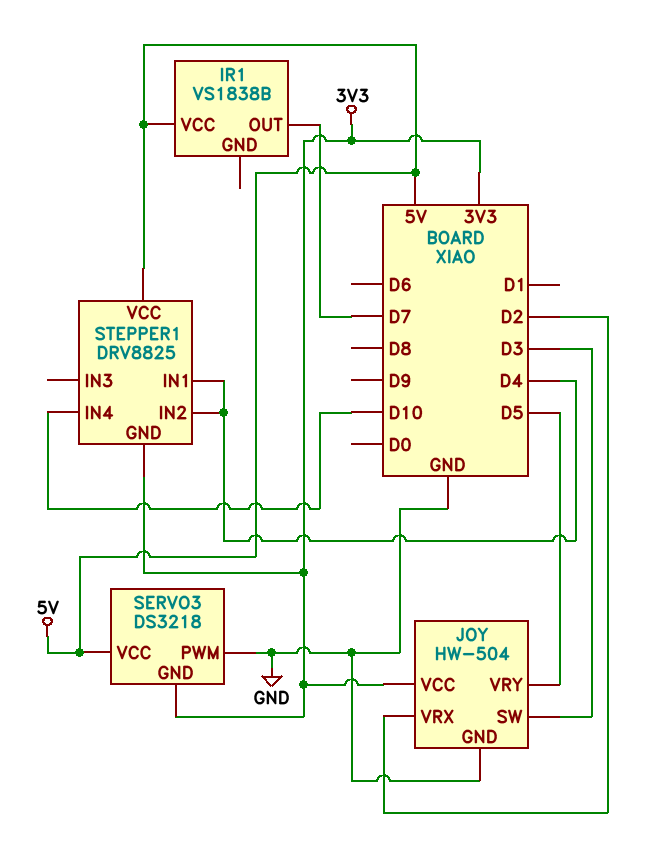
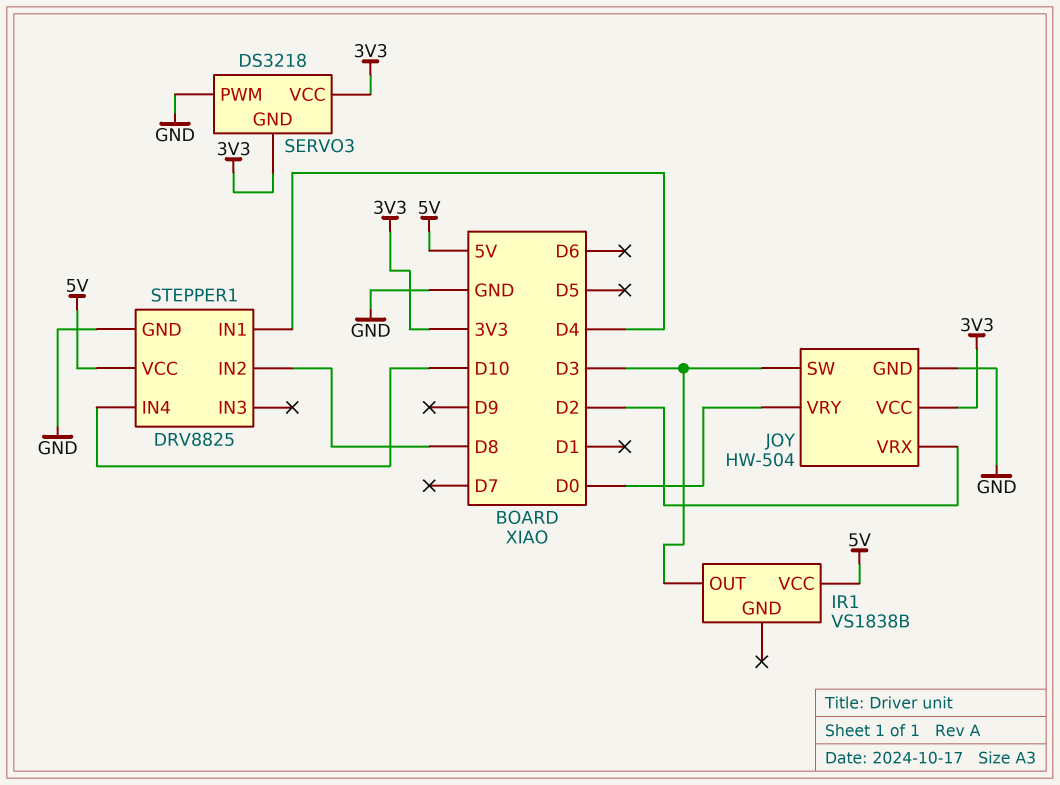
IR1 pin OUT: D7 -> D3
JOY pin VRY: D5 -> D0
SERVO3 pin VCC: 5V -> 3V3
STEPPER1 pin GND: 3V3 -> GND
STEPPER1 pin IN2: D4 -> D8

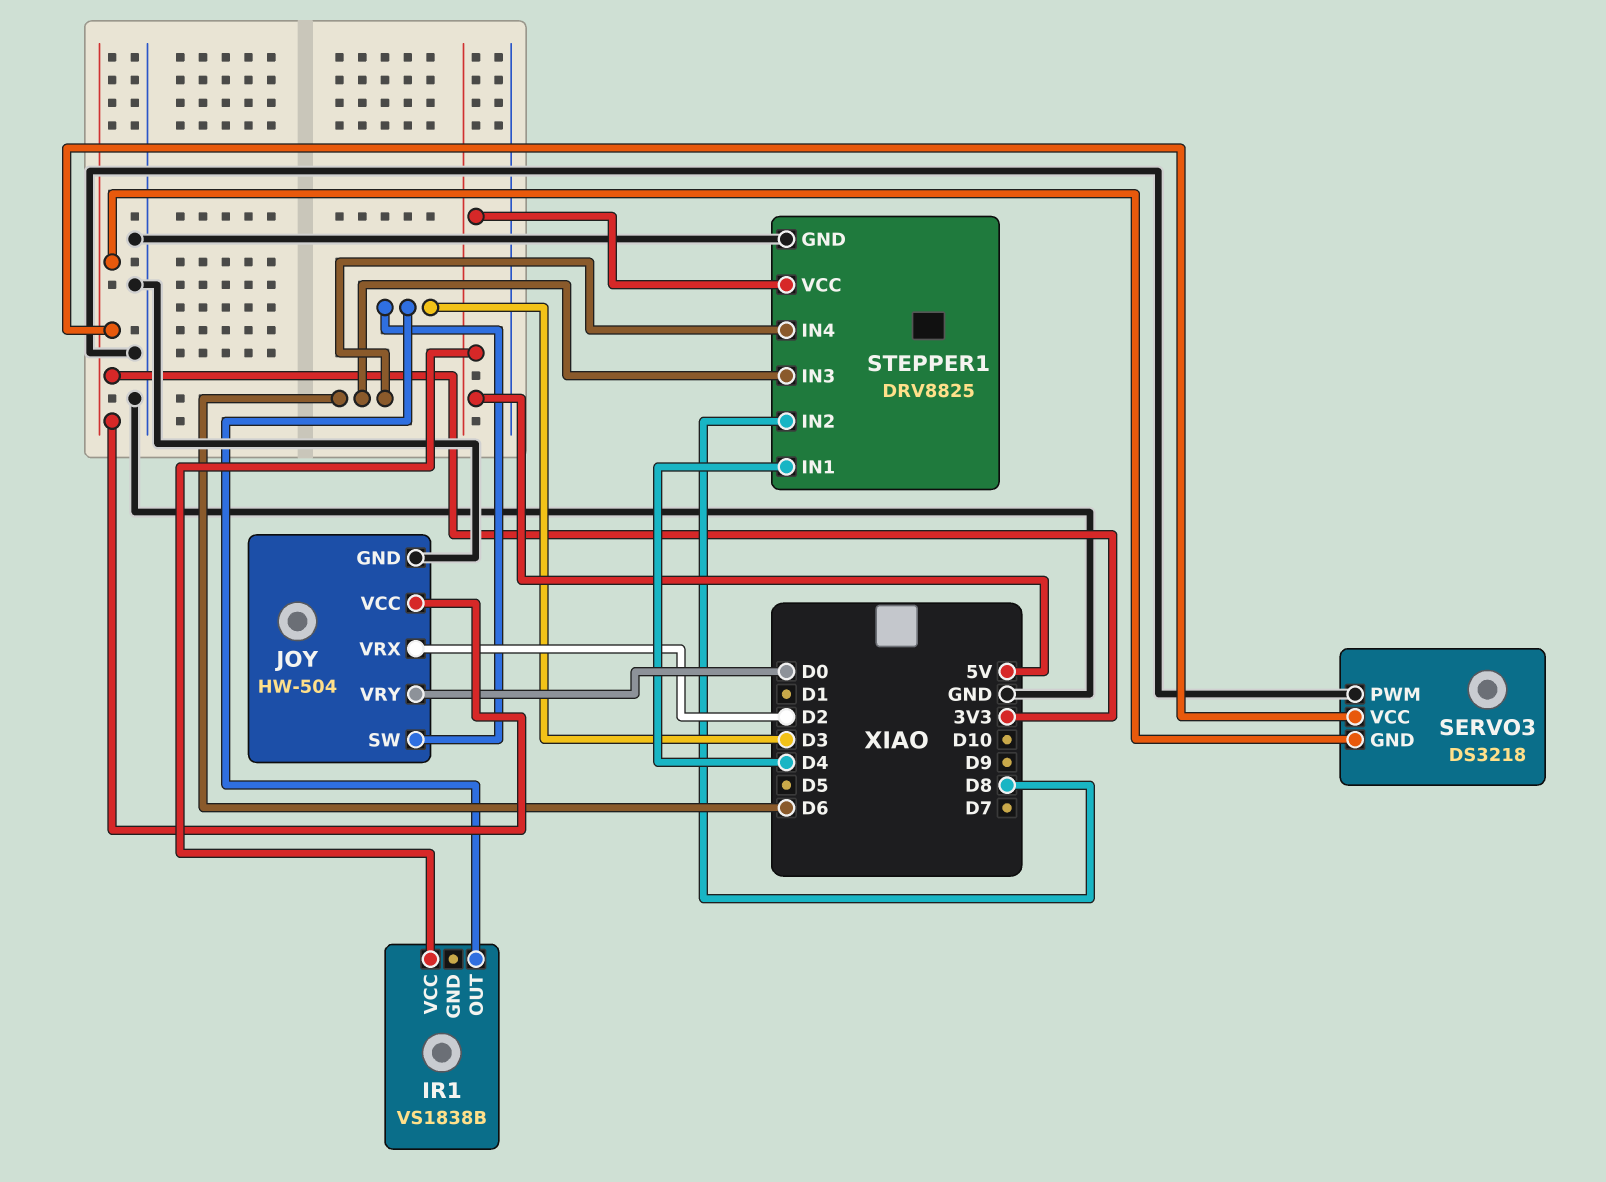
STEPPER1 pin IN3: none -> D6
STEPPER1 pin IN4: D10 -> D6

